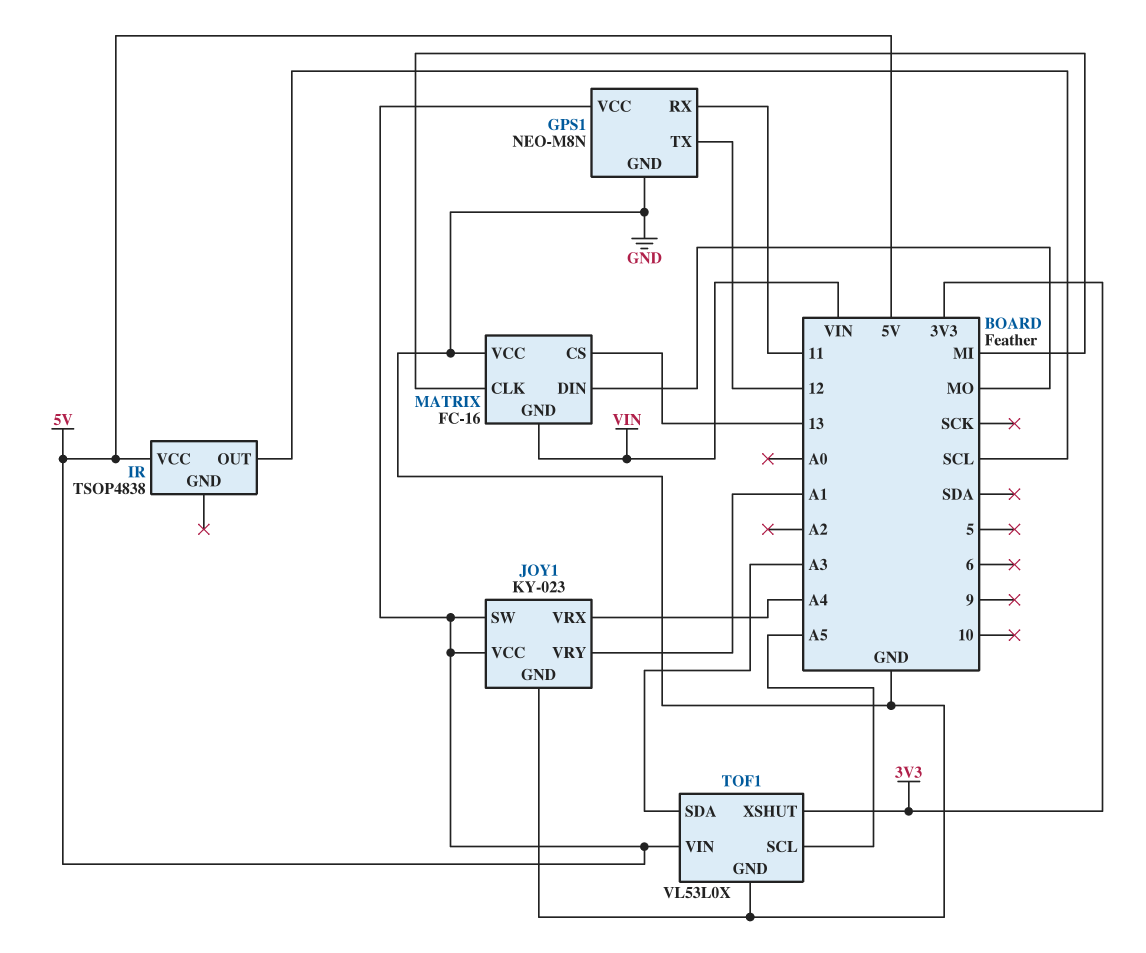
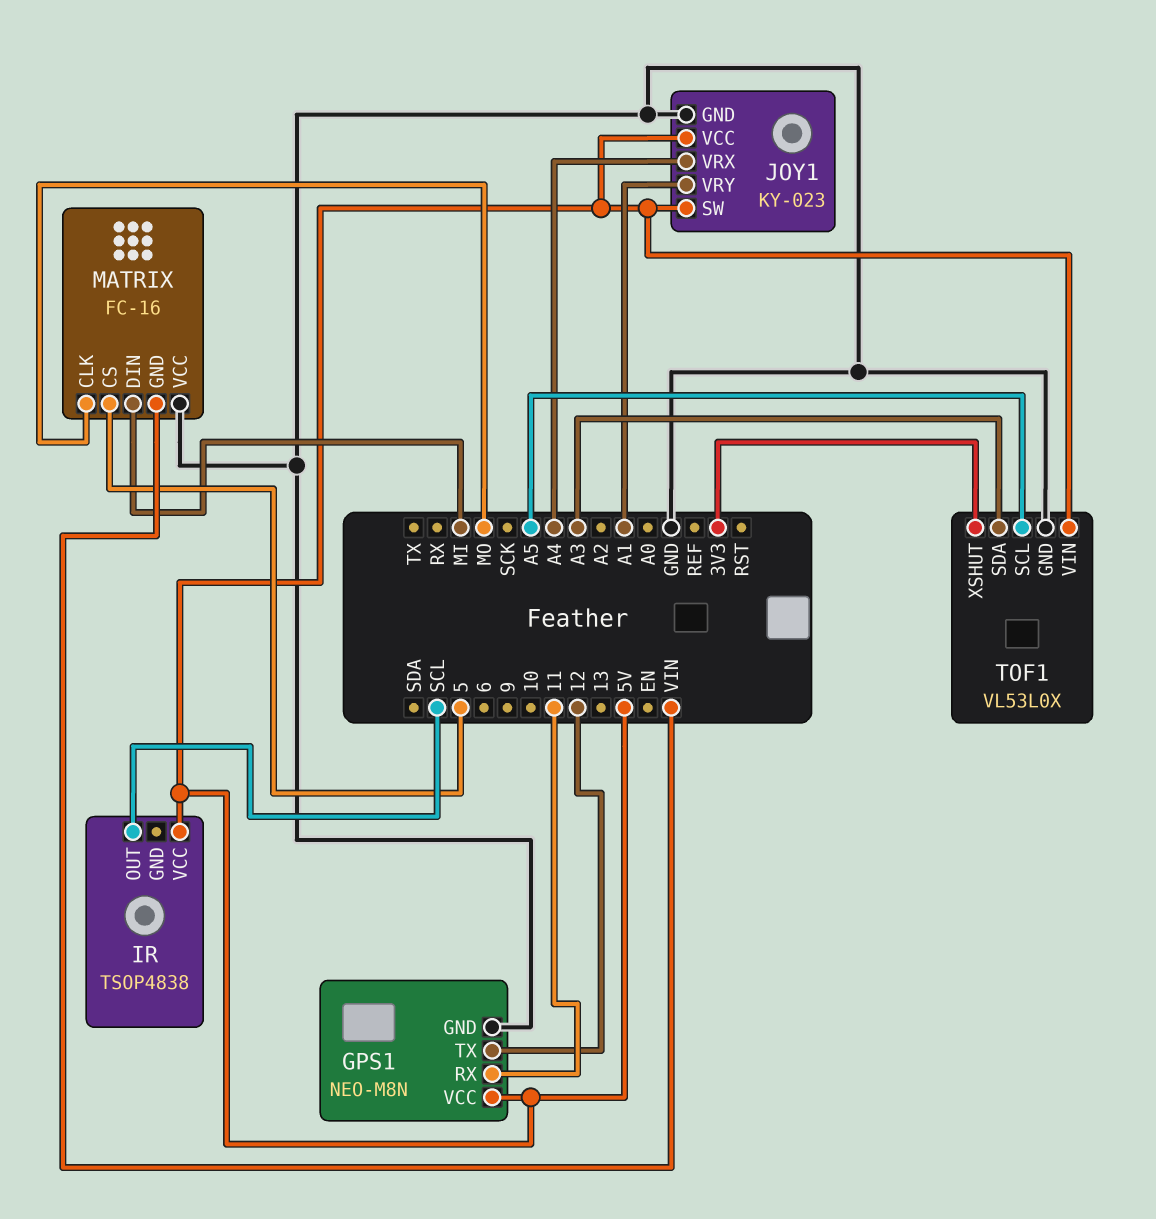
MATRIX pin CLK: MI -> MO
MATRIX pin CS: 13 -> 5
MATRIX pin DIN: MO -> MI

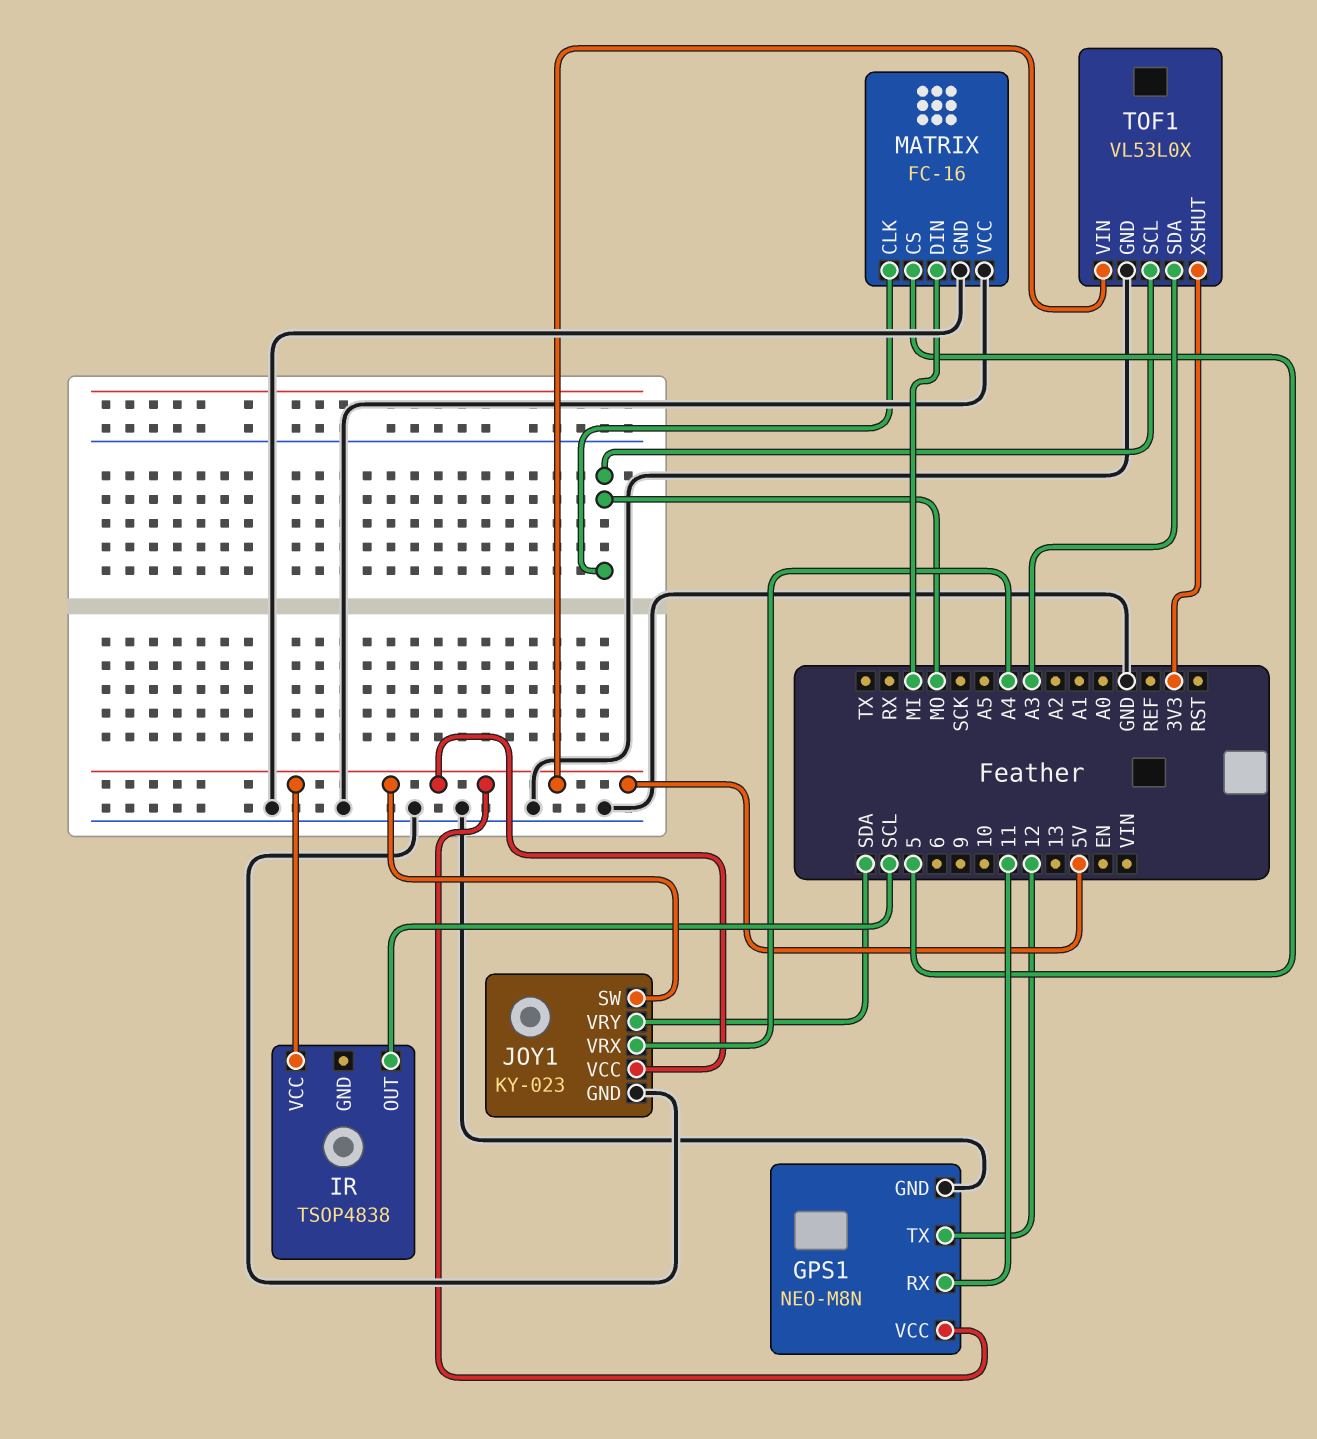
JOY1 pin VRY: A1 -> SDA
MATRIX pin GND: VIN -> GND
TOF1 pin SCL: A5 -> MO

